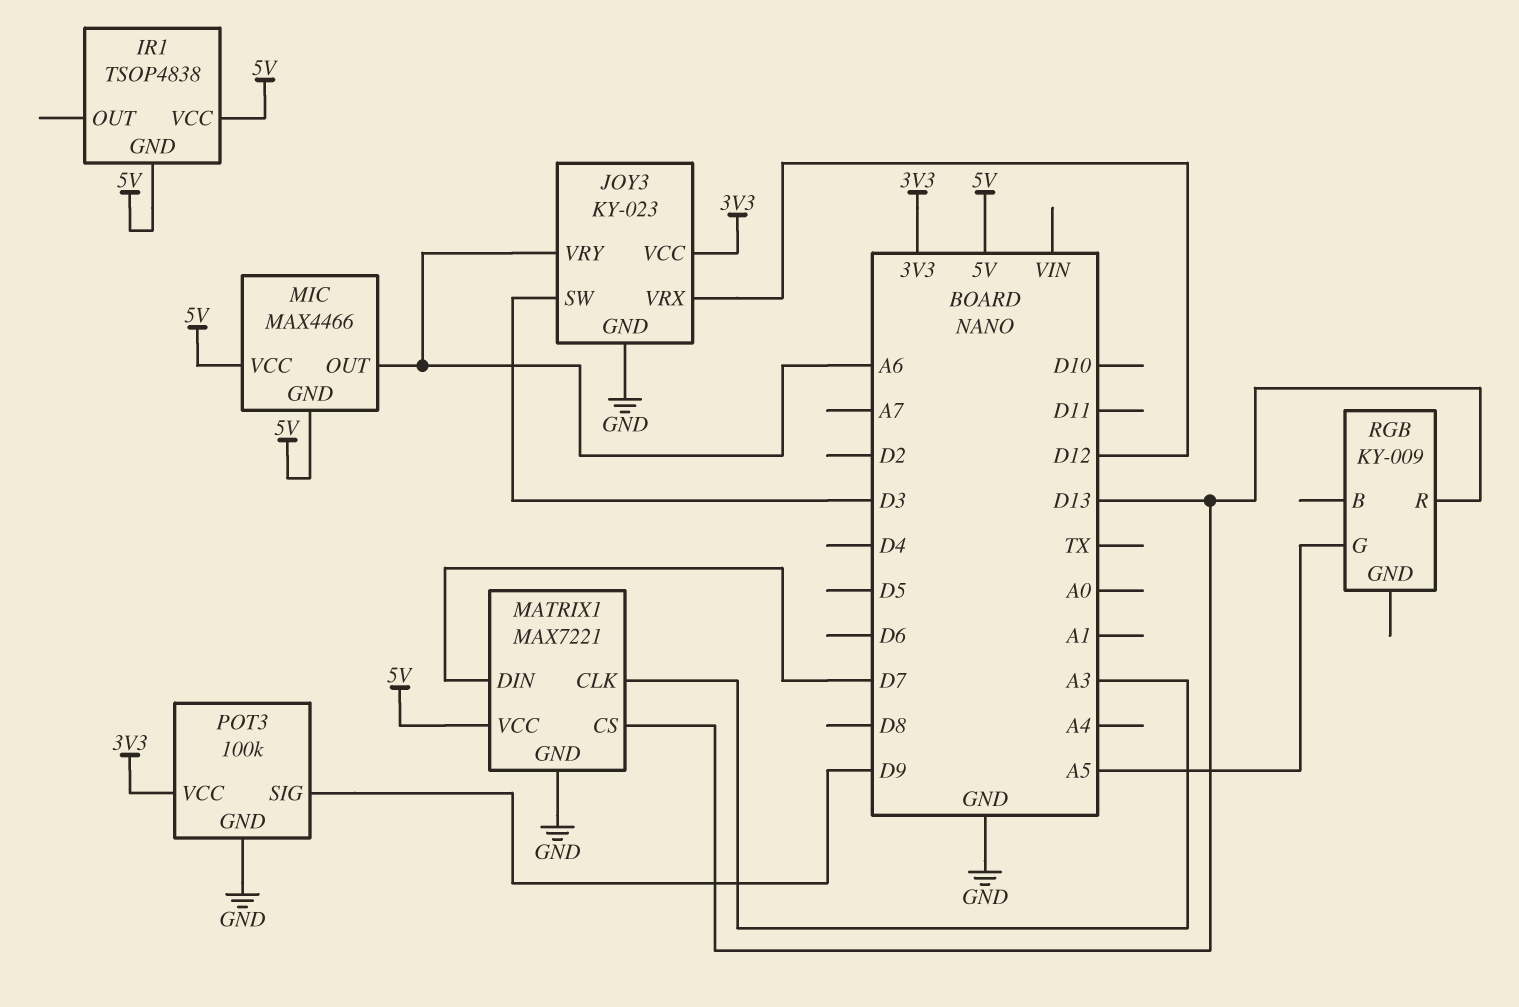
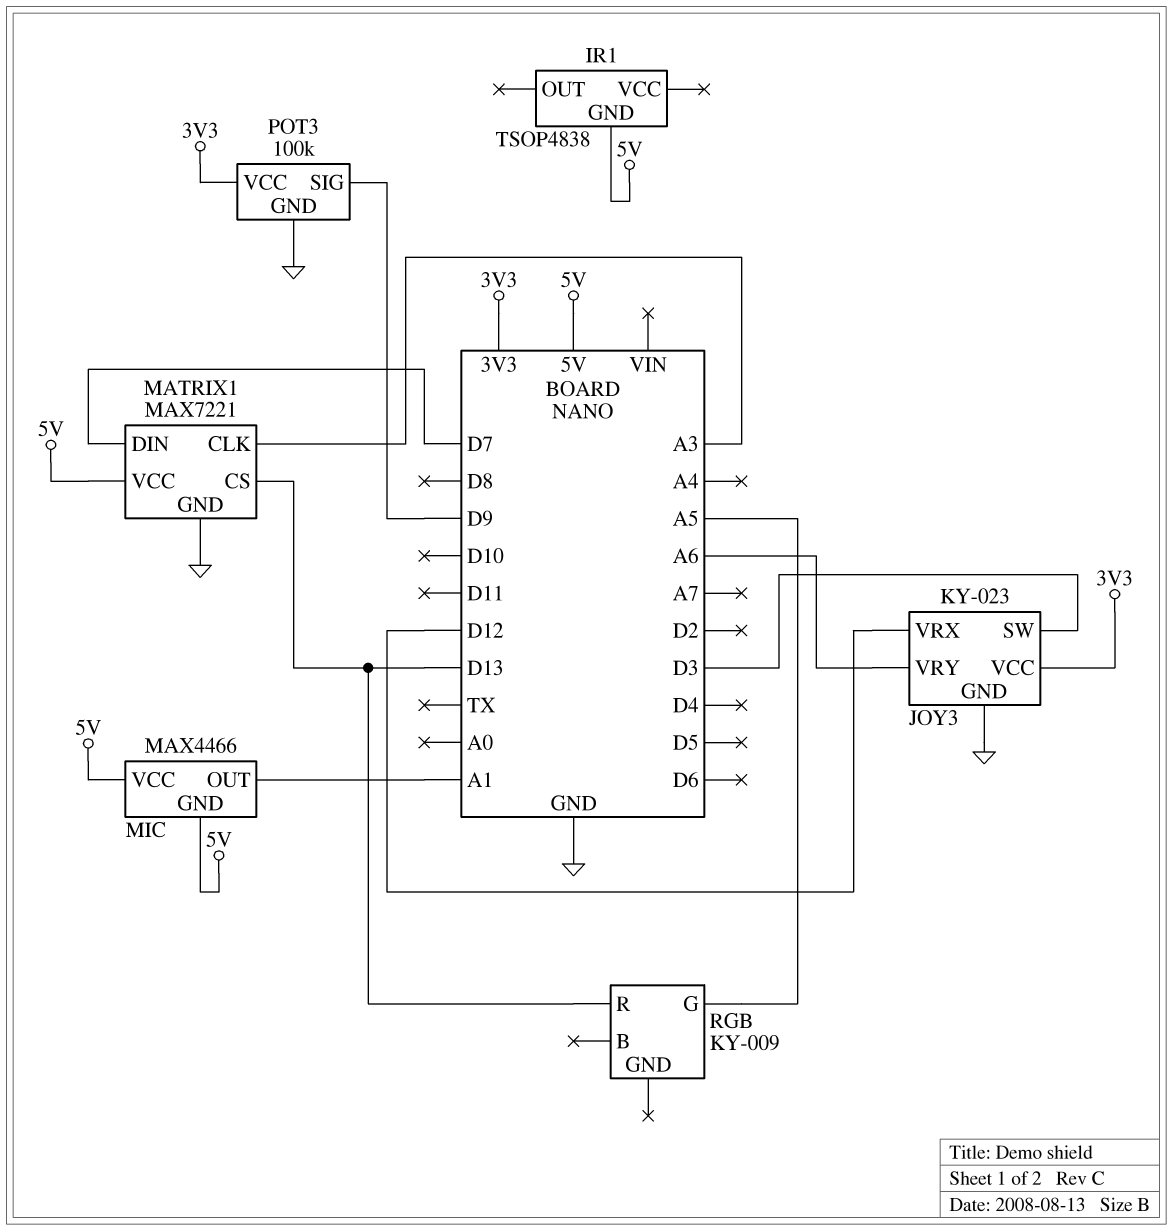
IR1 pin VCC: 5V -> none
MIC pin OUT: A6 -> A1

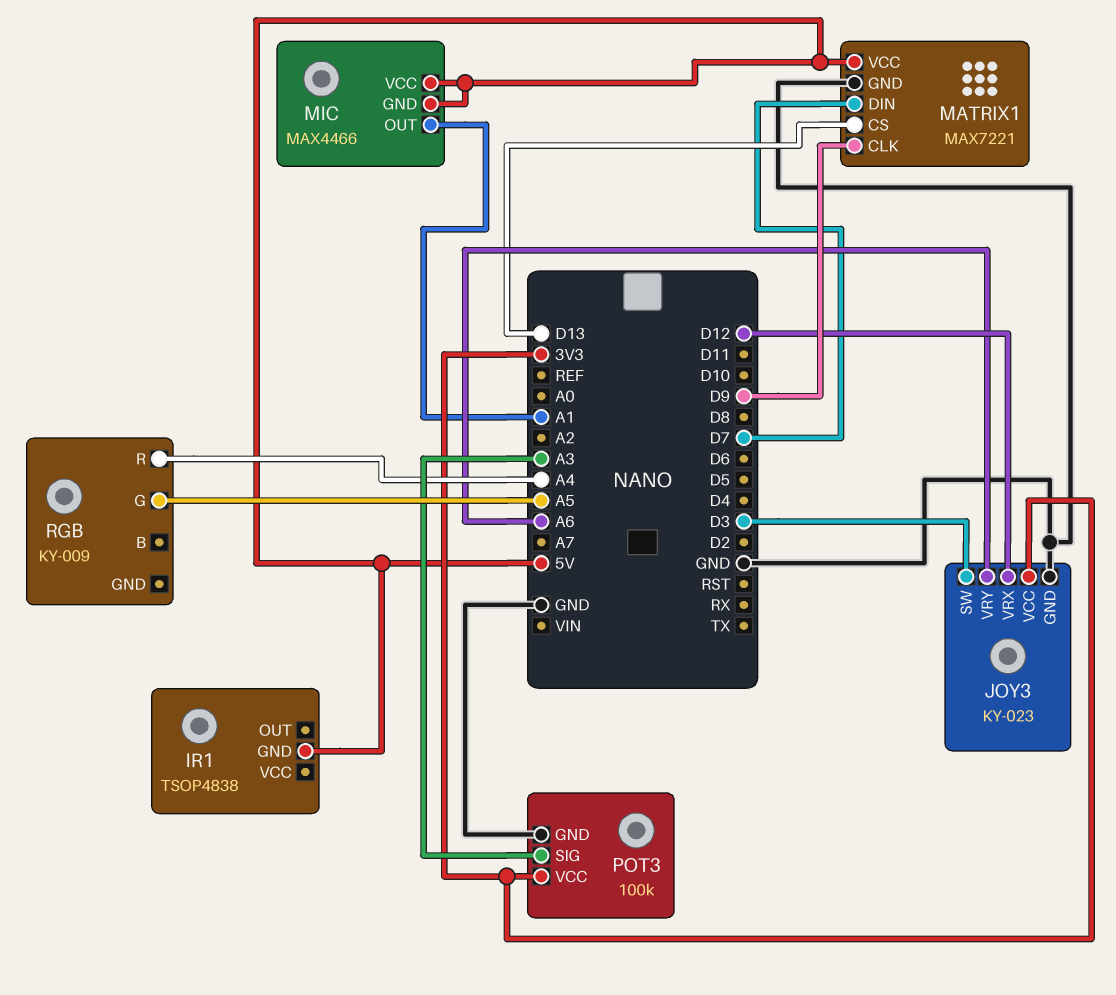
MATRIX1 pin CLK: A3 -> D9
POT3 pin SIG: D9 -> A3
RGB pin R: D13 -> A4

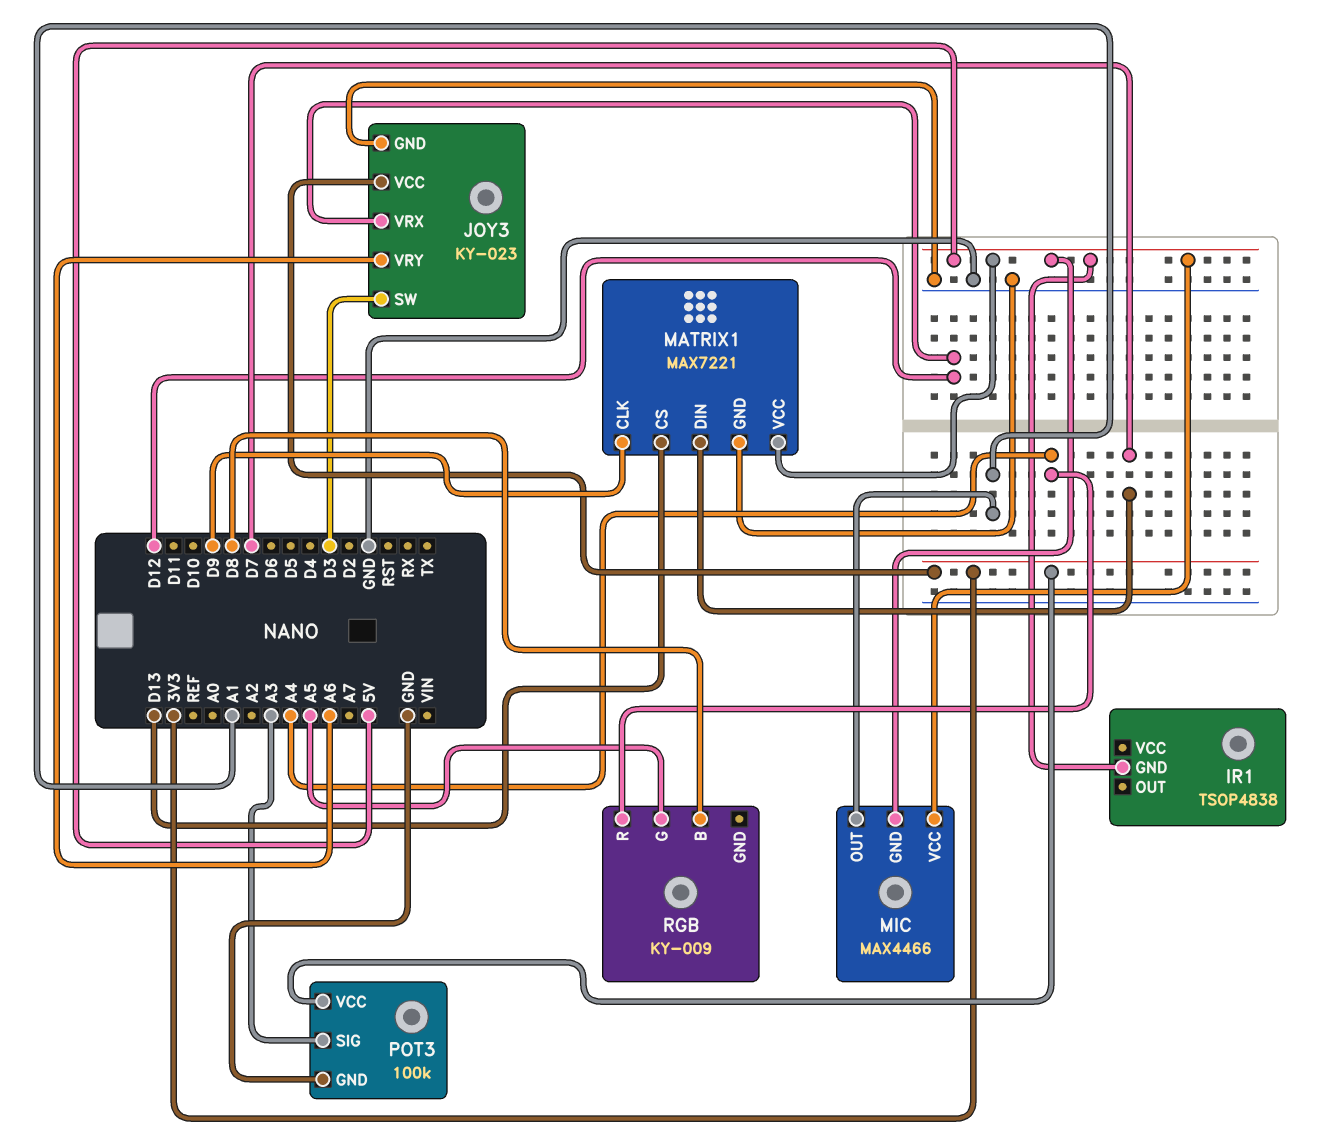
RGB pin B: none -> D8

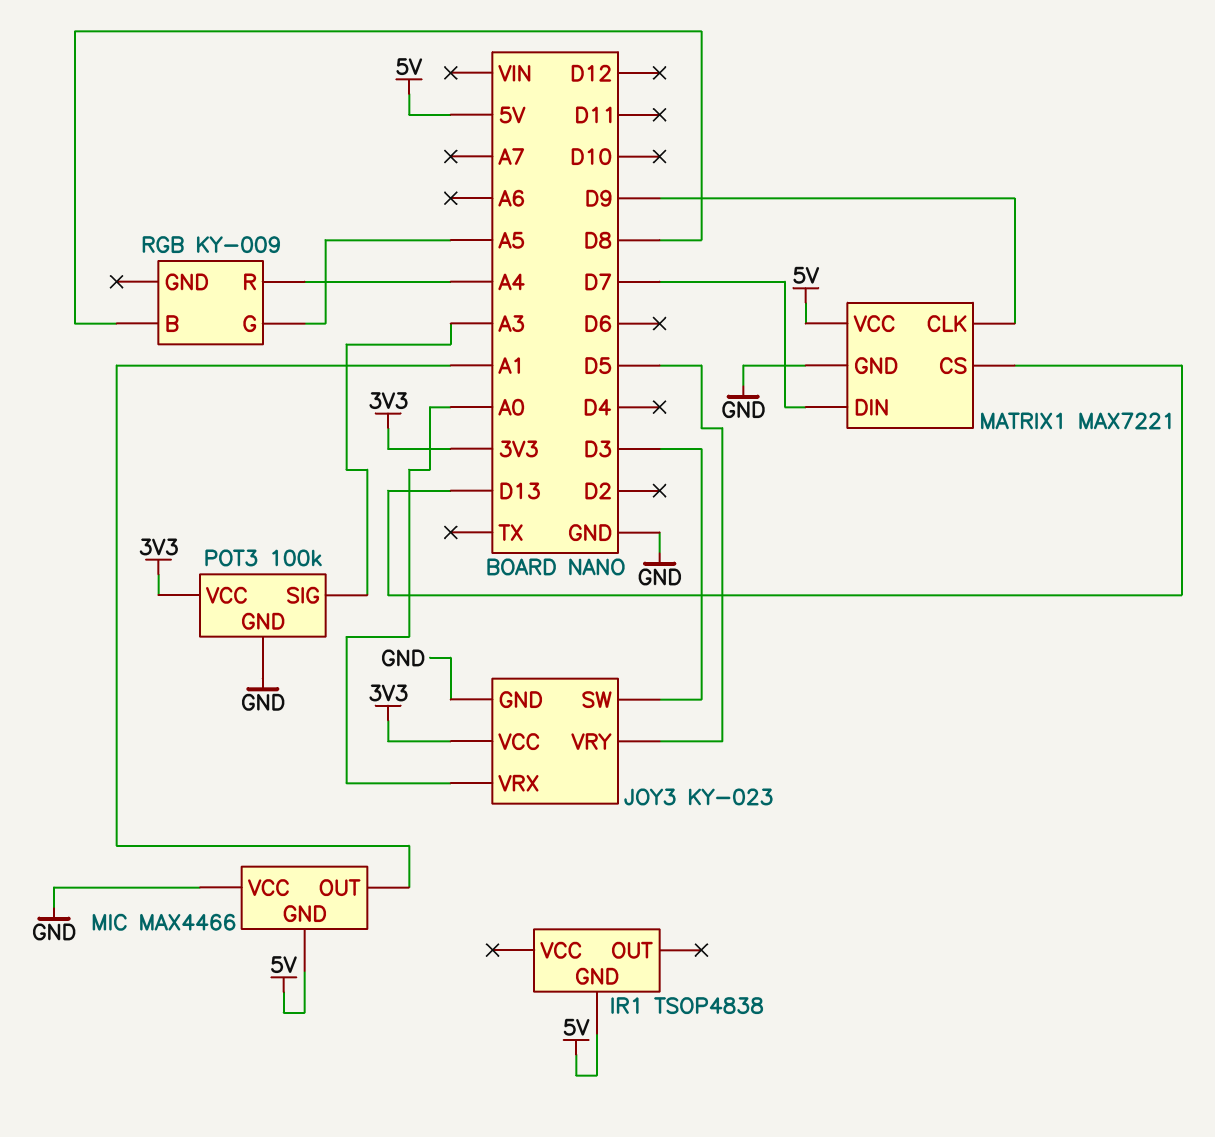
JOY3 pin VRX: D12 -> A0
JOY3 pin VRY: A6 -> D5
MIC pin VCC: 5V -> GND

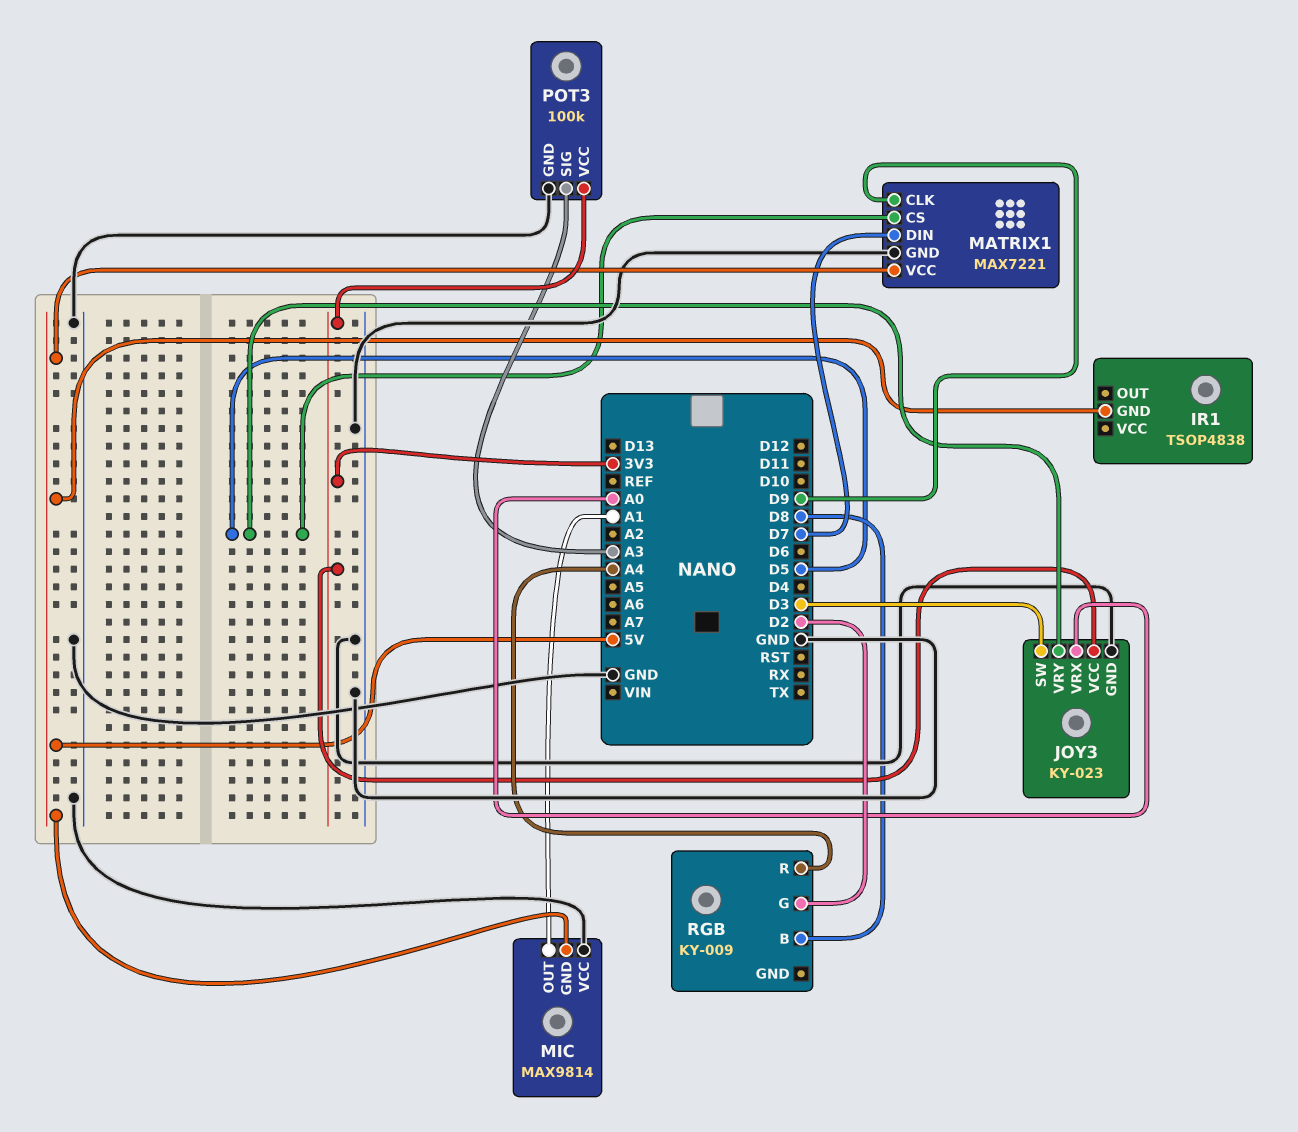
MATRIX1 pin CS: D13 -> D5
MIC: MAX4466 -> MAX9814
RGB pin G: A5 -> D2

